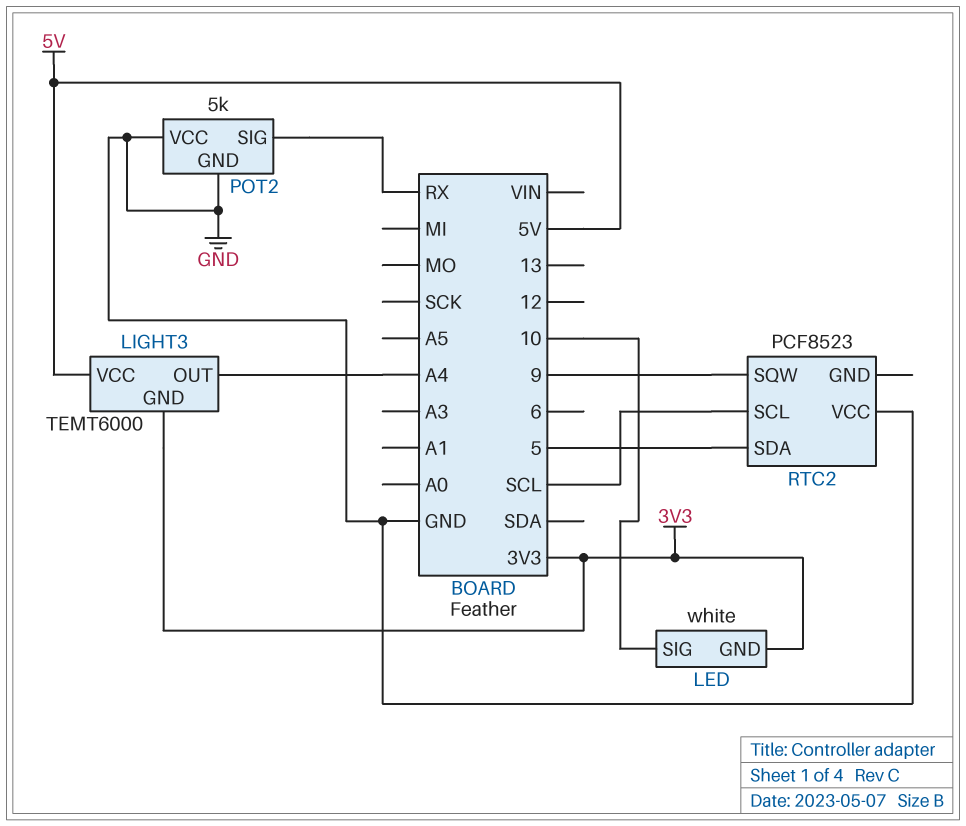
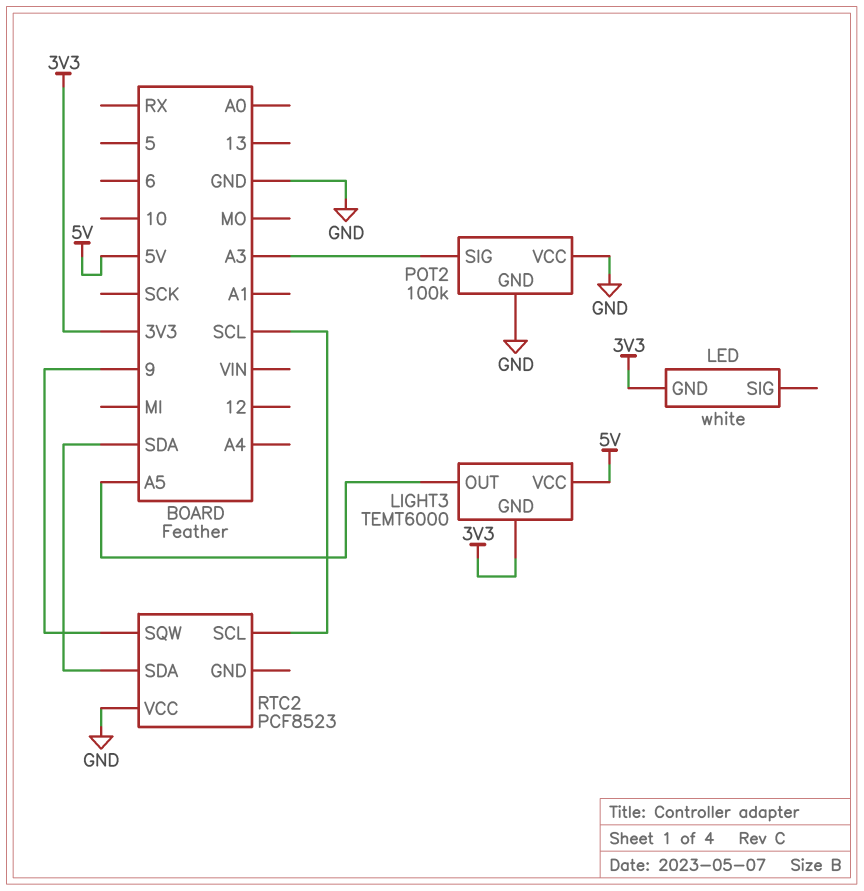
LED pin SIG: 10 -> none
LIGHT3 pin OUT: A4 -> A5
POT2: 5k -> 100k
POT2 pin SIG: RX -> A3
RTC2 pin SDA: 5 -> SDA

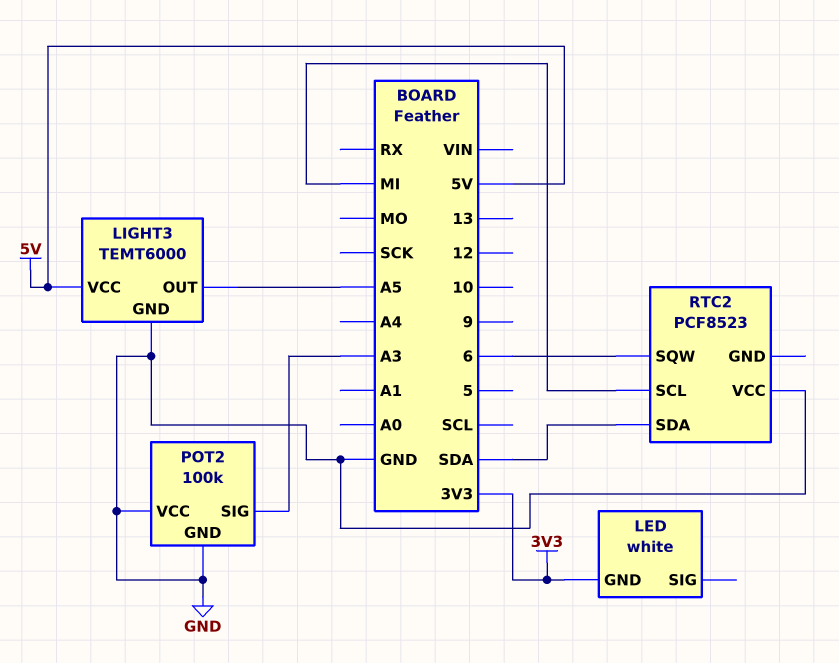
LIGHT3 pin GND: 3V3 -> GND
RTC2 pin SCL: SCL -> MI
RTC2 pin SQW: 9 -> 6

